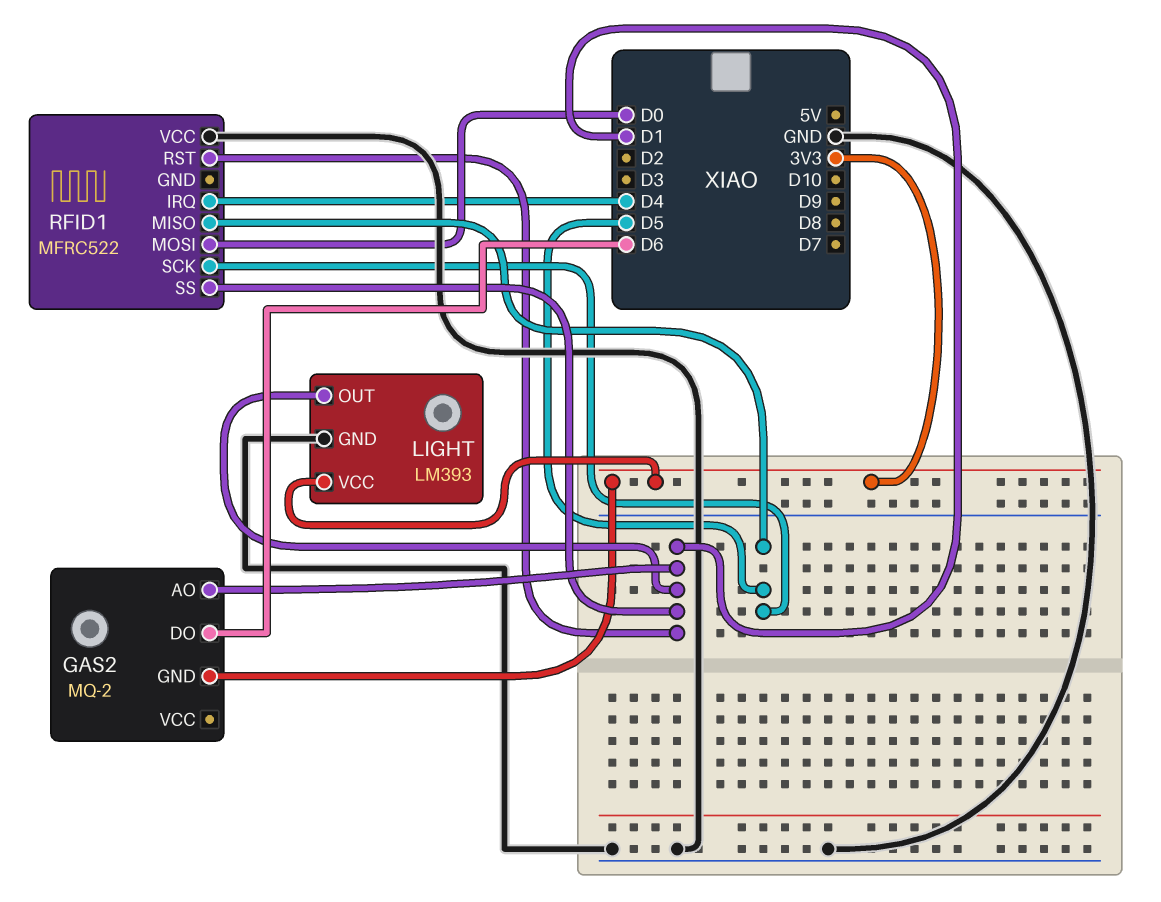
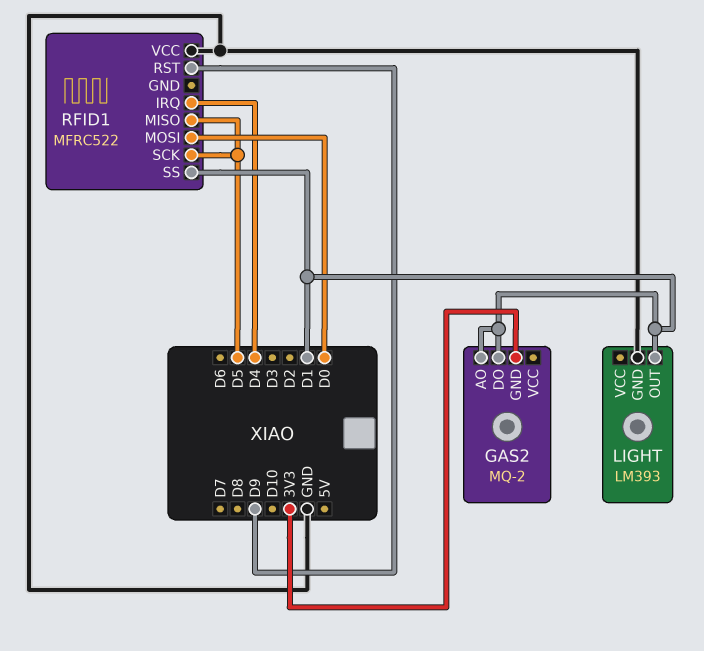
GAS2 pin DO: D6 -> D1
LIGHT pin VCC: 3V3 -> none
RFID1 pin RST: D1 -> D9

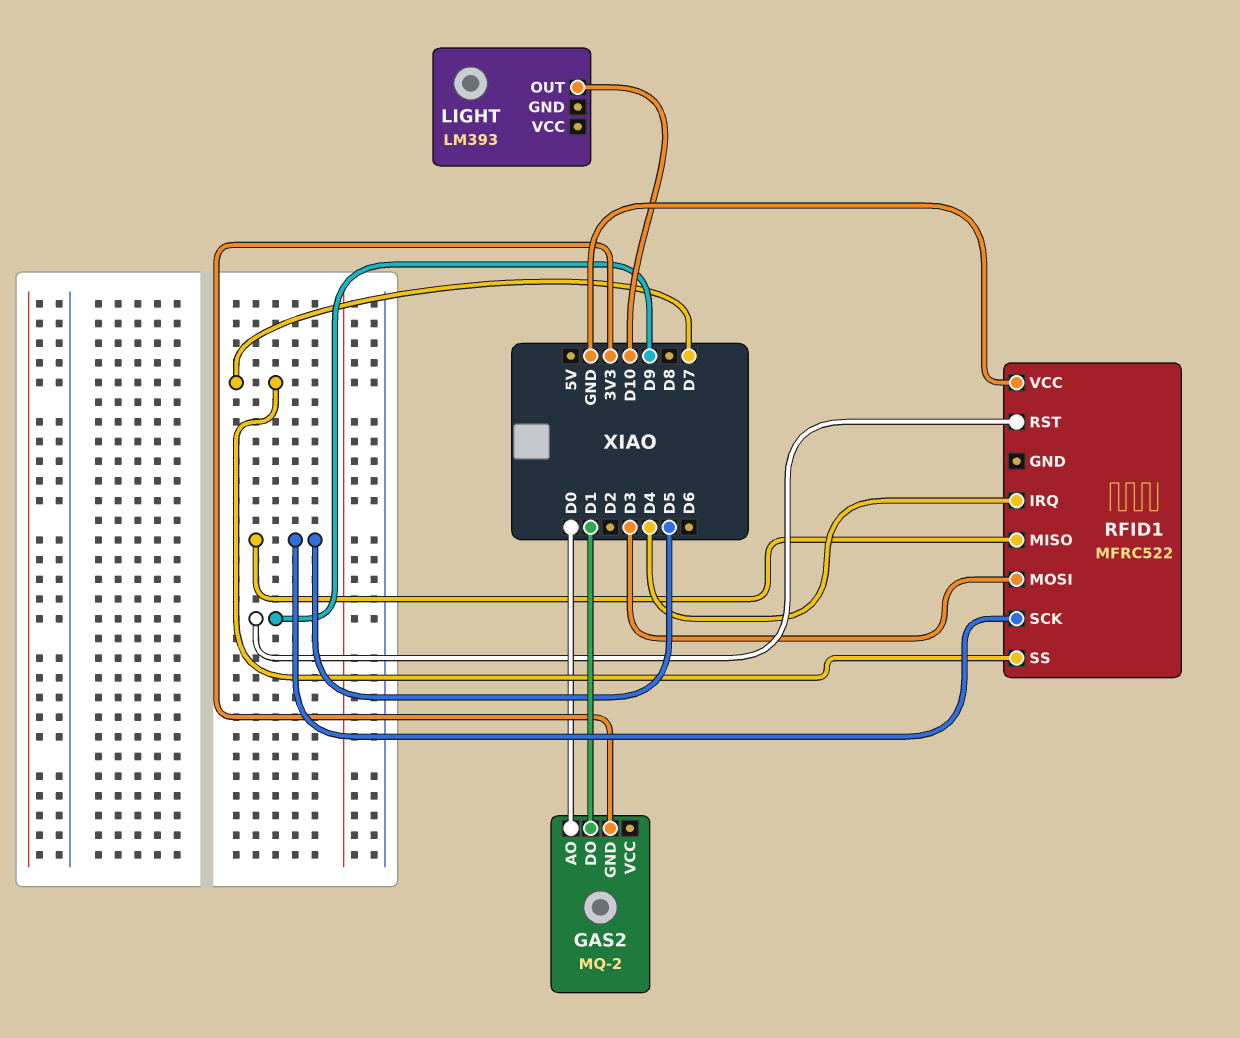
GAS2 pin AO: D1 -> D0
LIGHT pin GND: GND -> none
LIGHT pin OUT: D1 -> D10
RFID1 pin MOSI: D0 -> D3
RFID1 pin SS: D1 -> D7

